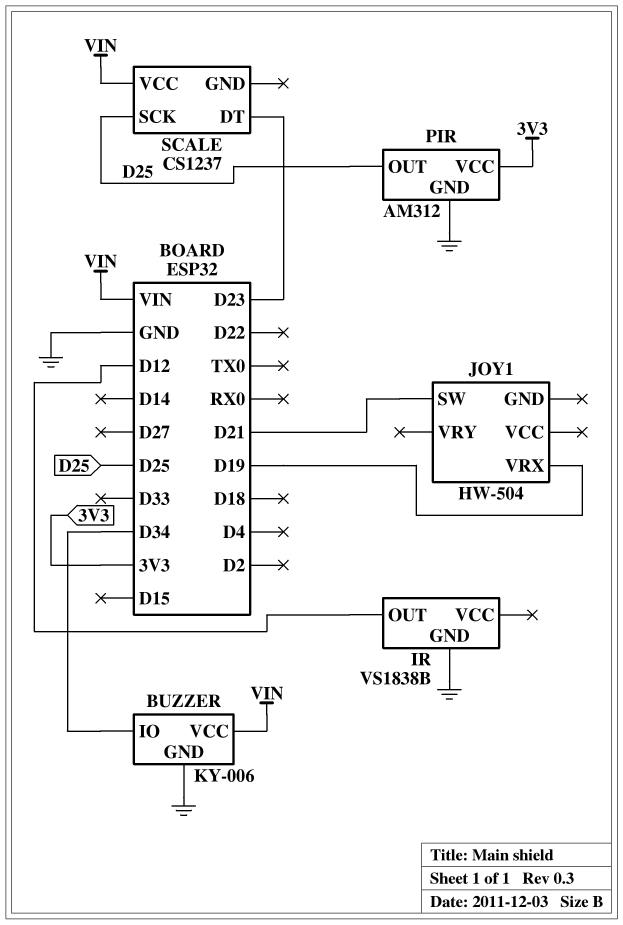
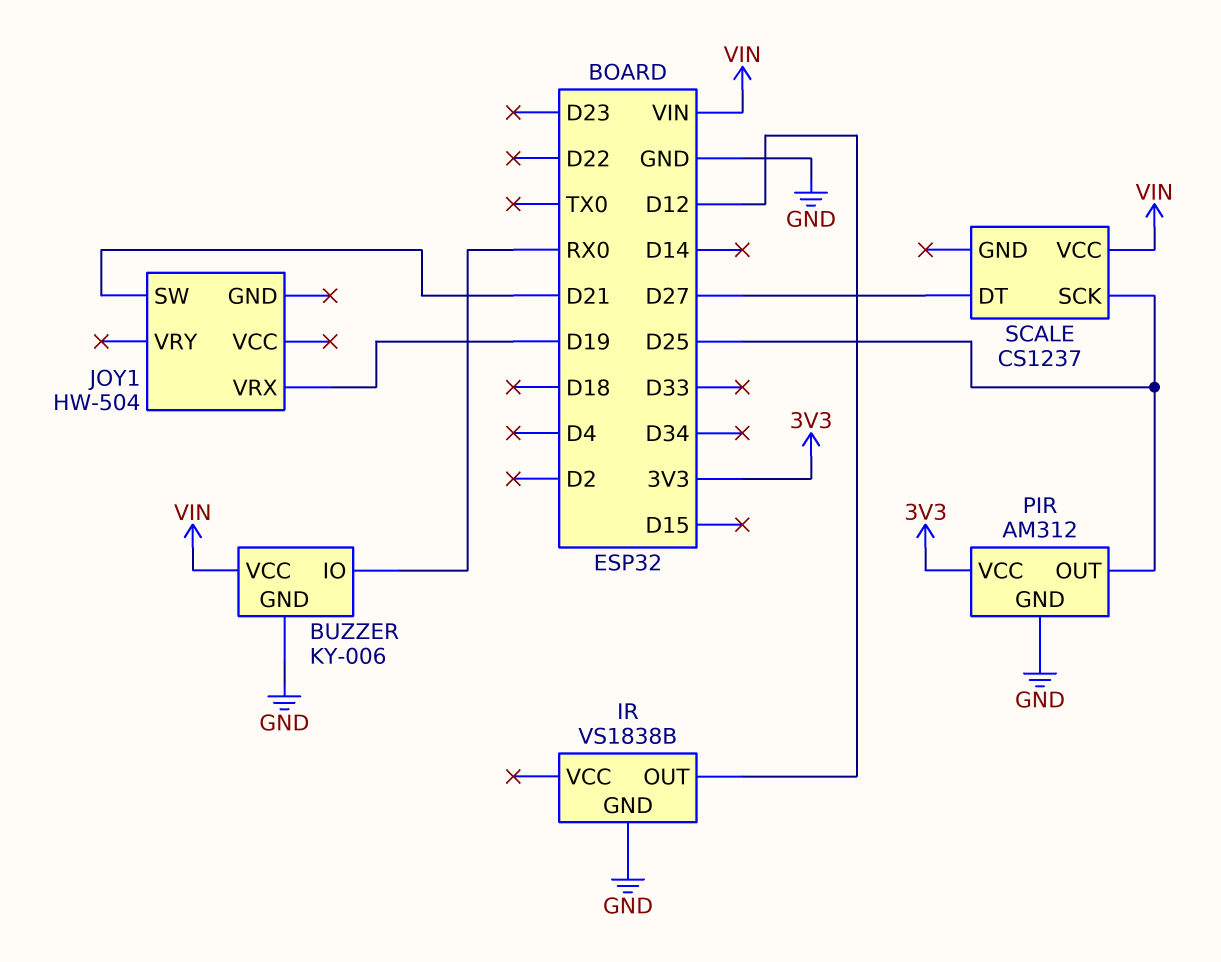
BUZZER pin IO: D34 -> RX0
SCALE pin DT: D23 -> D27

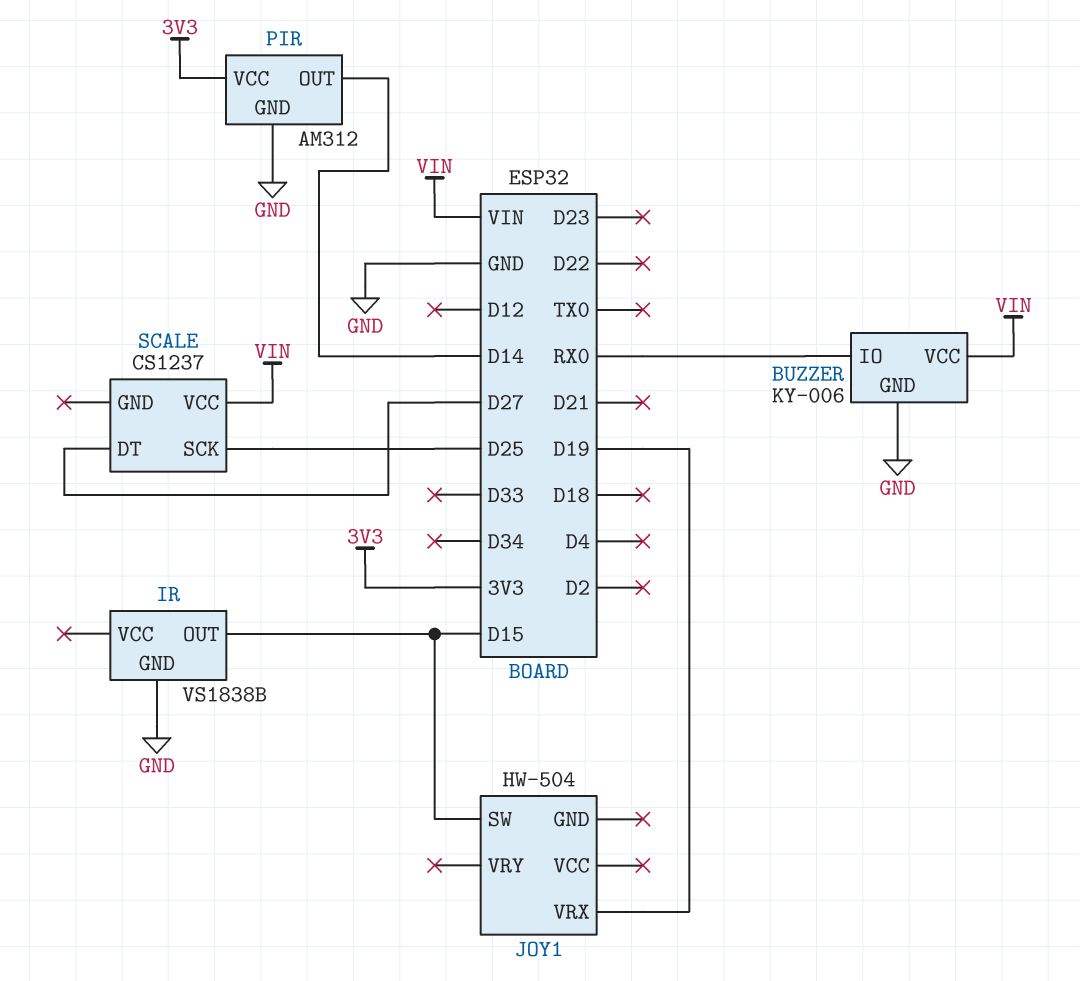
IR pin OUT: D12 -> D15
JOY1 pin SW: D21 -> D15
PIR pin OUT: D25 -> D14

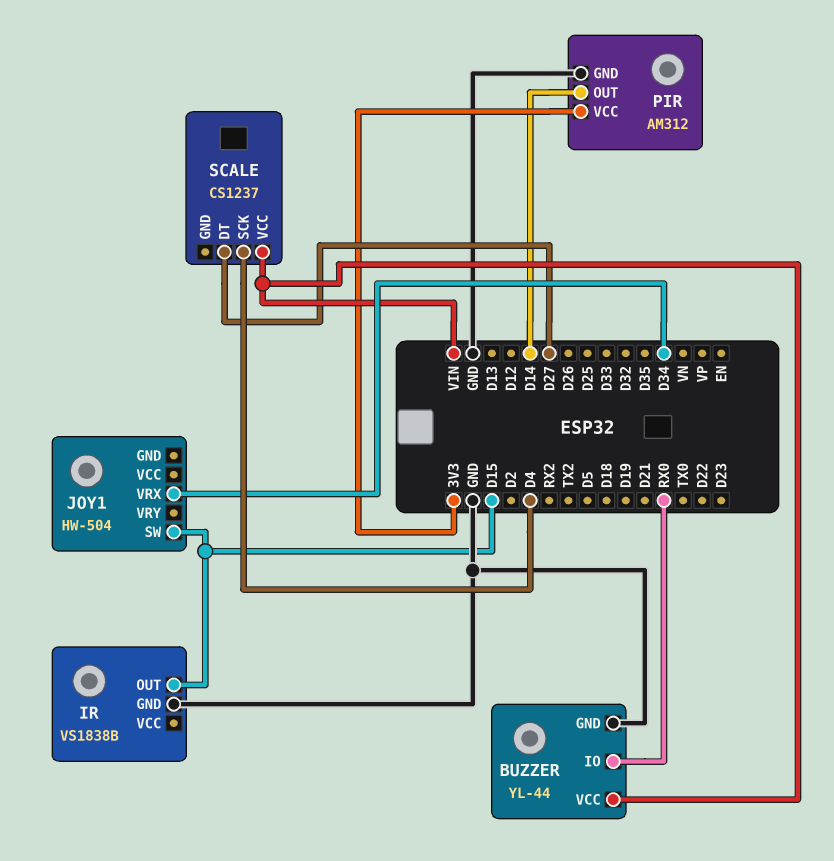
BUZZER: KY-006 -> YL-44
JOY1 pin VRX: D19 -> D34
SCALE pin SCK: D25 -> D4

